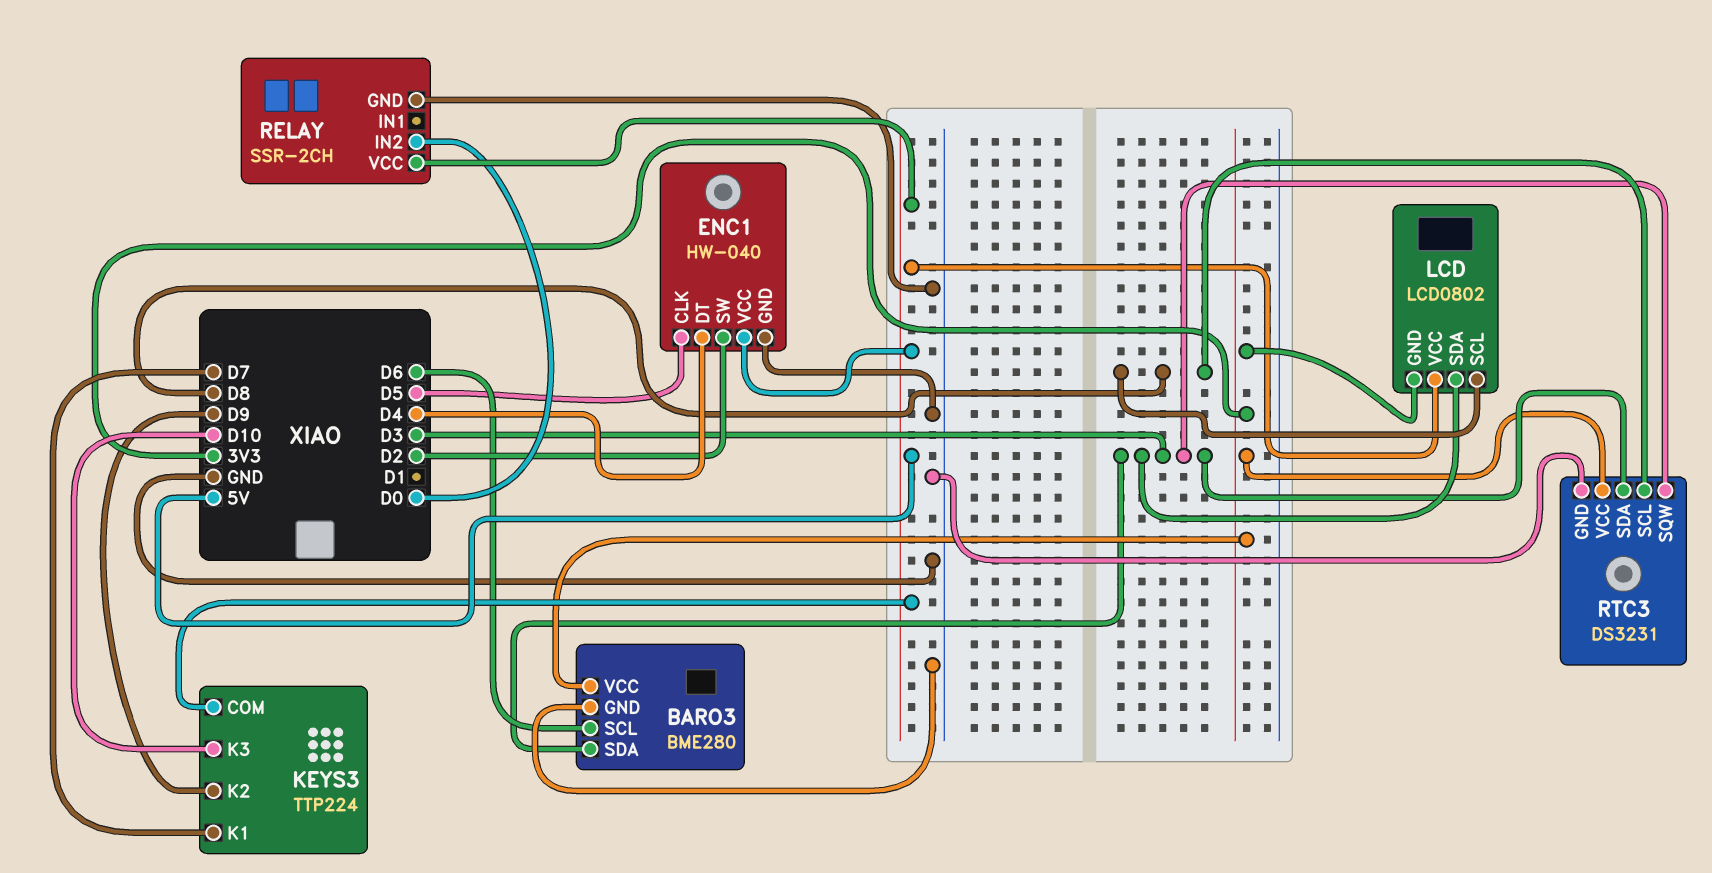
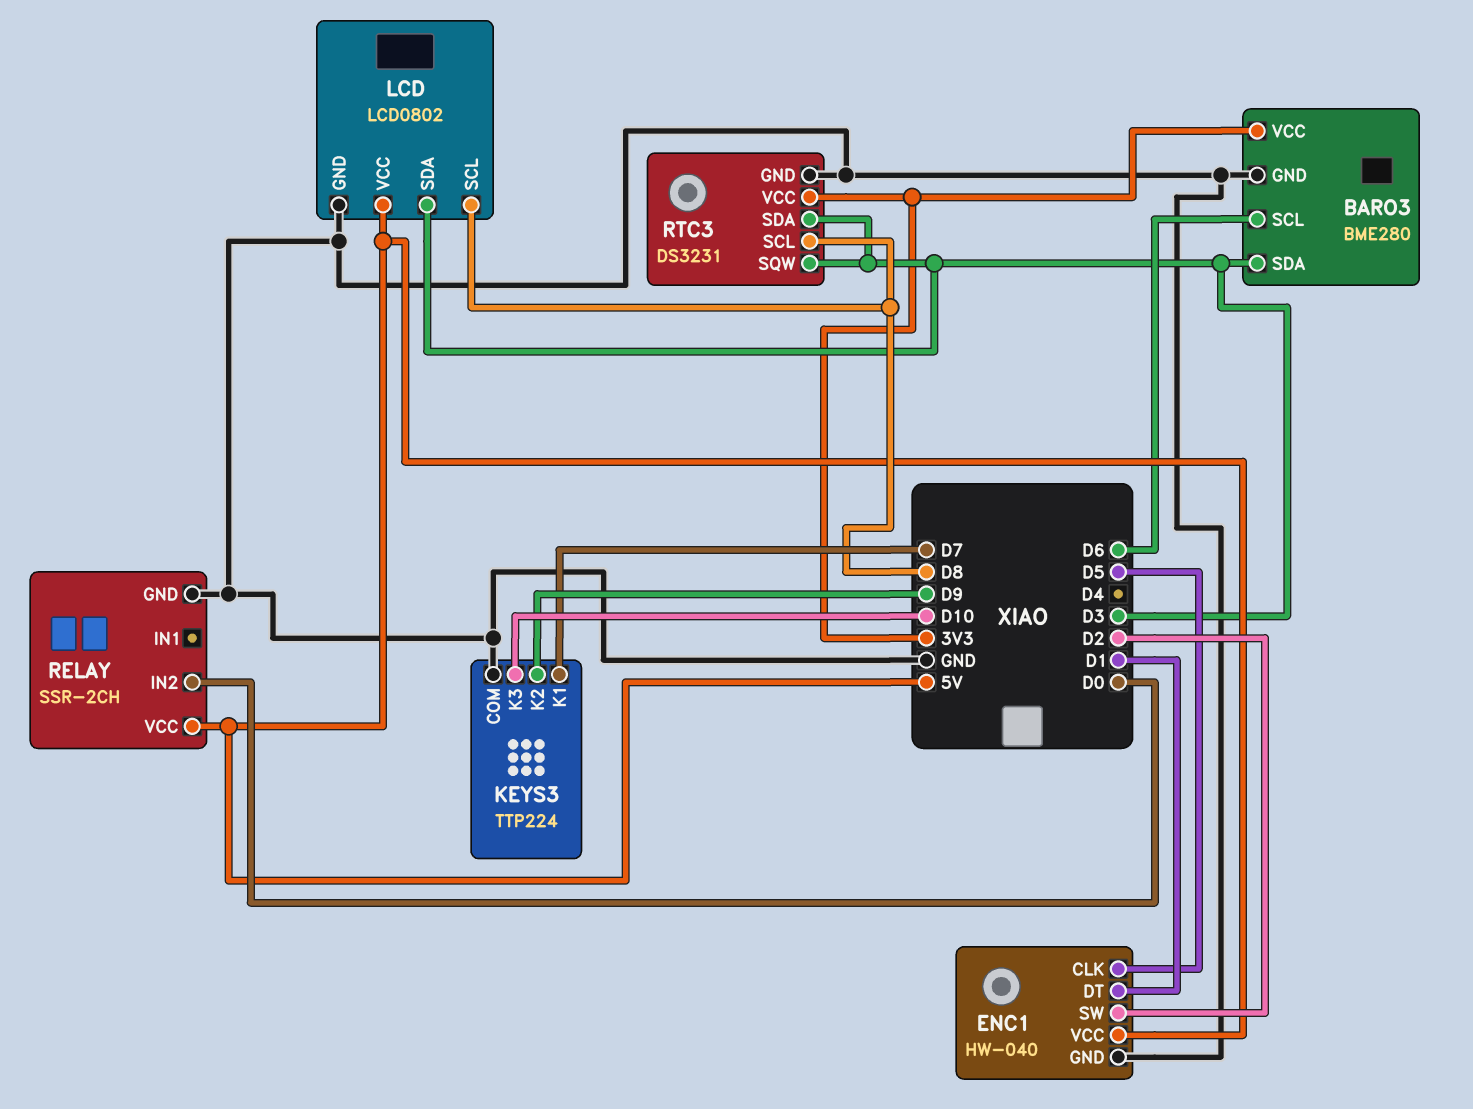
ENC1 pin DT: D4 -> D1
KEYS3 pin COM: 5V -> GND
LCD pin GND: 3V3 -> GND

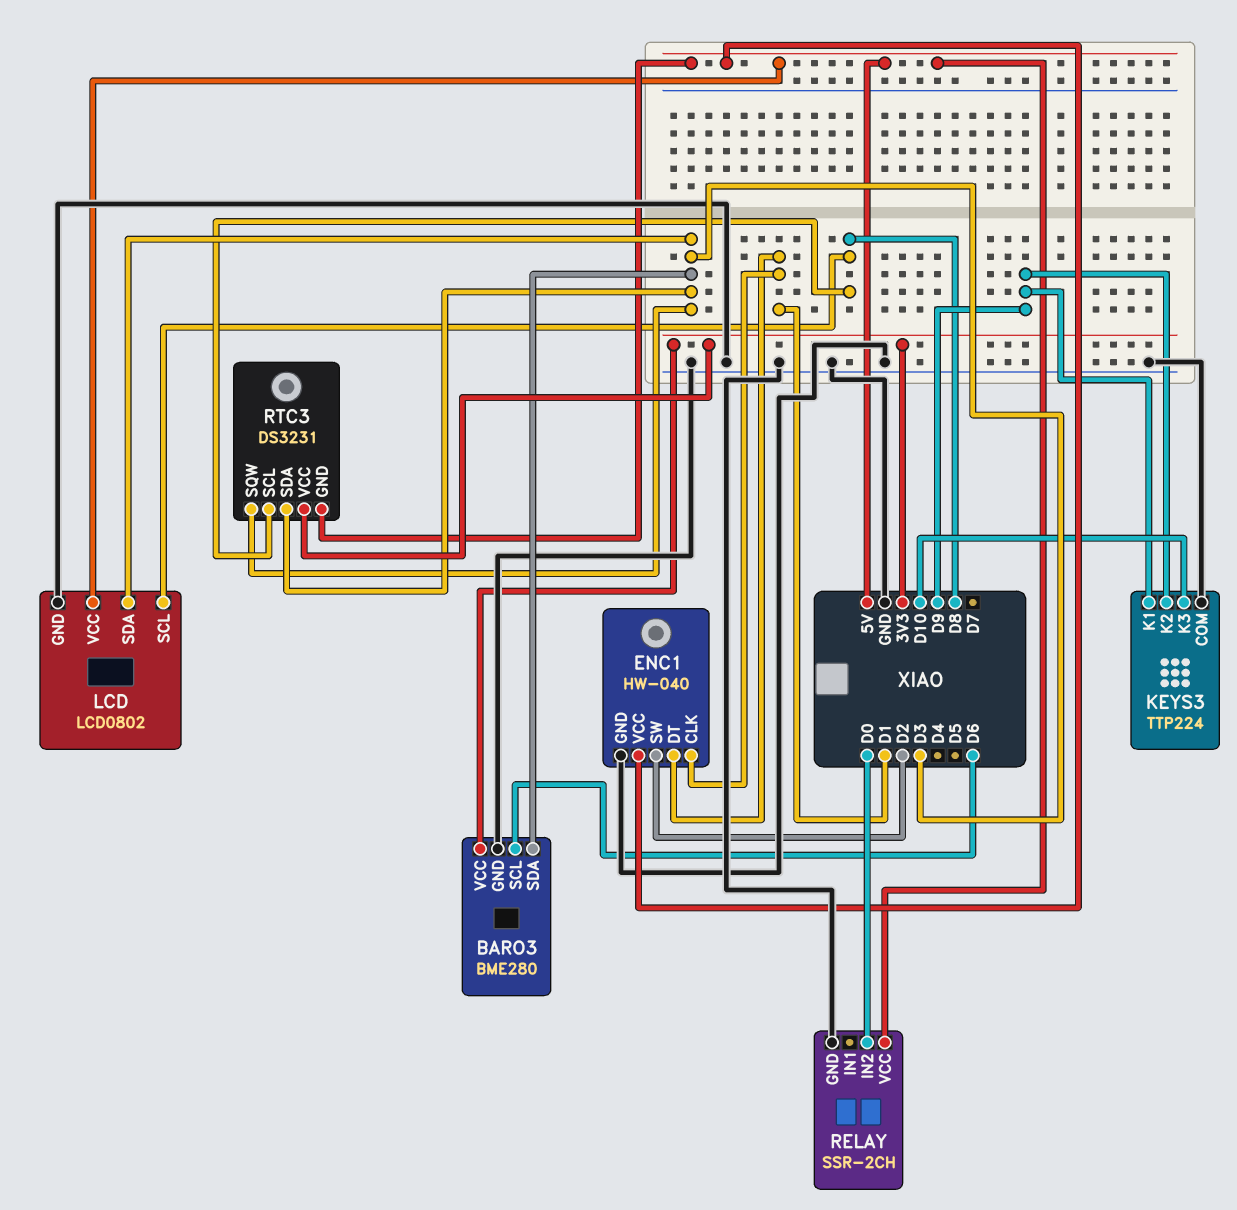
ENC1 pin CLK: D5 -> D1
KEYS3 pin K1: D7 -> D9
RTC3 pin GND: GND -> 5V

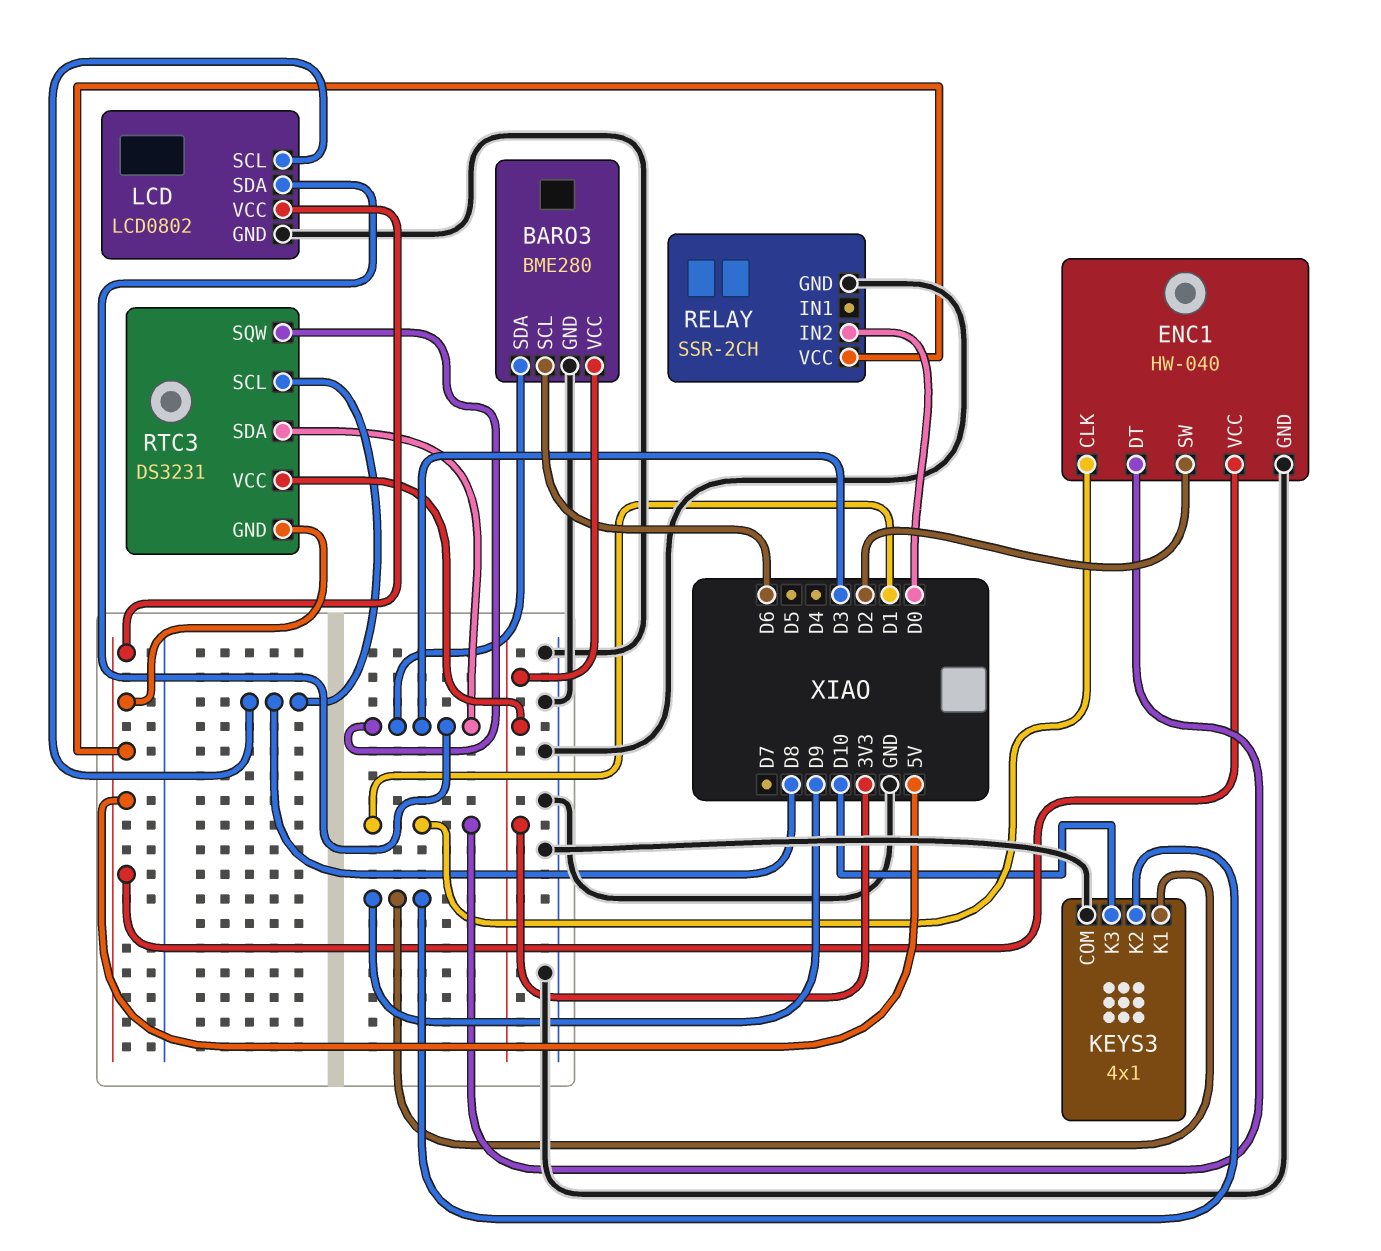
KEYS3: TTP224 -> 4x1

